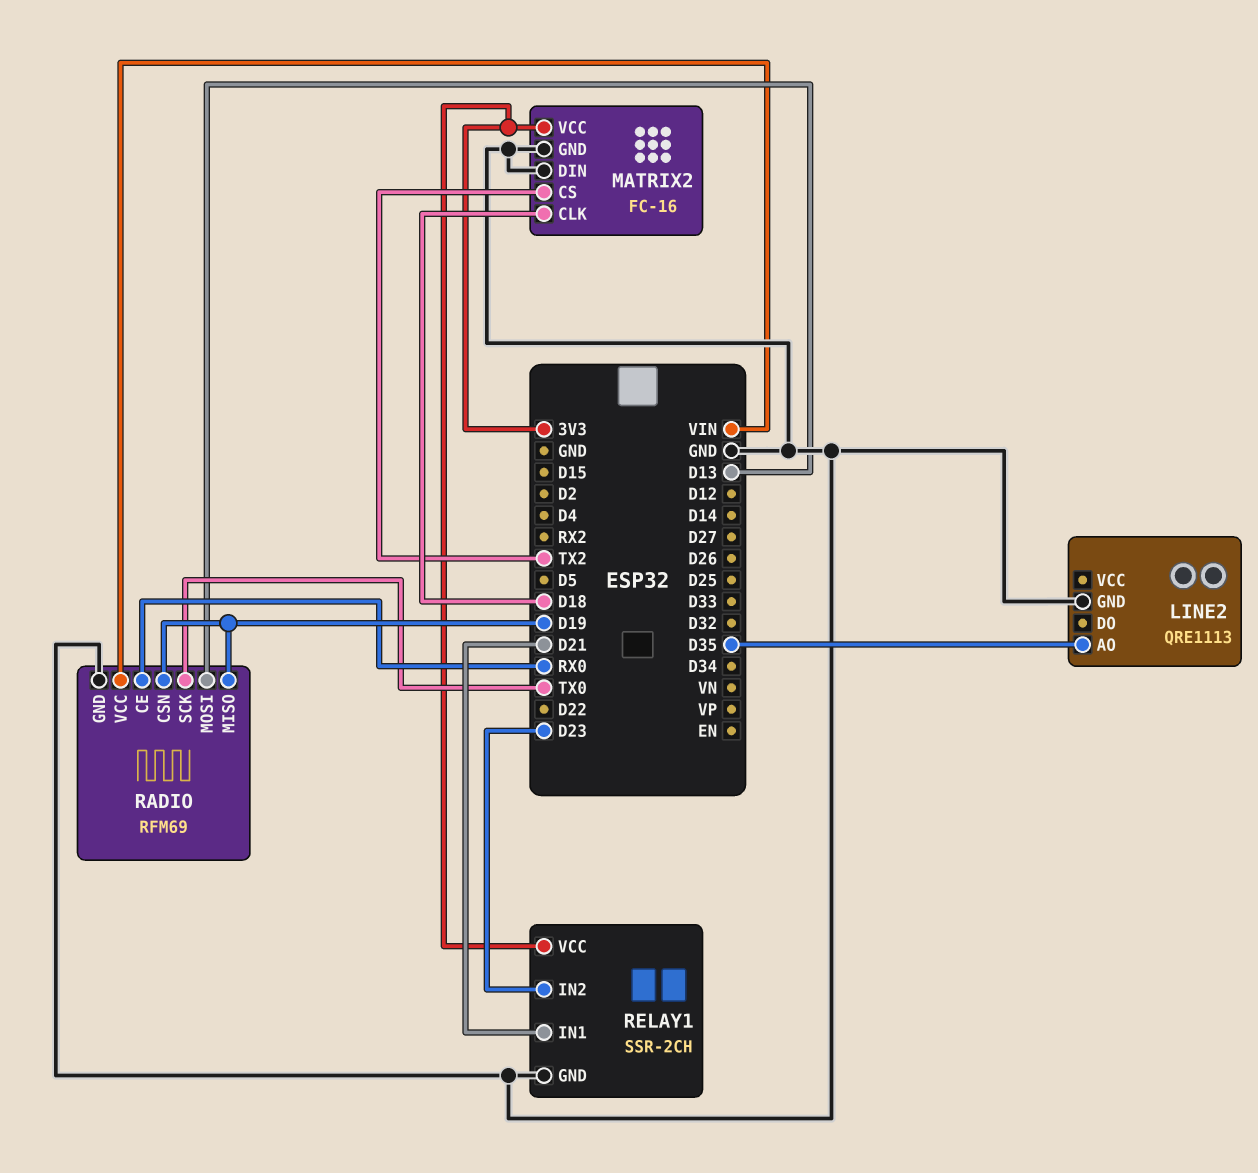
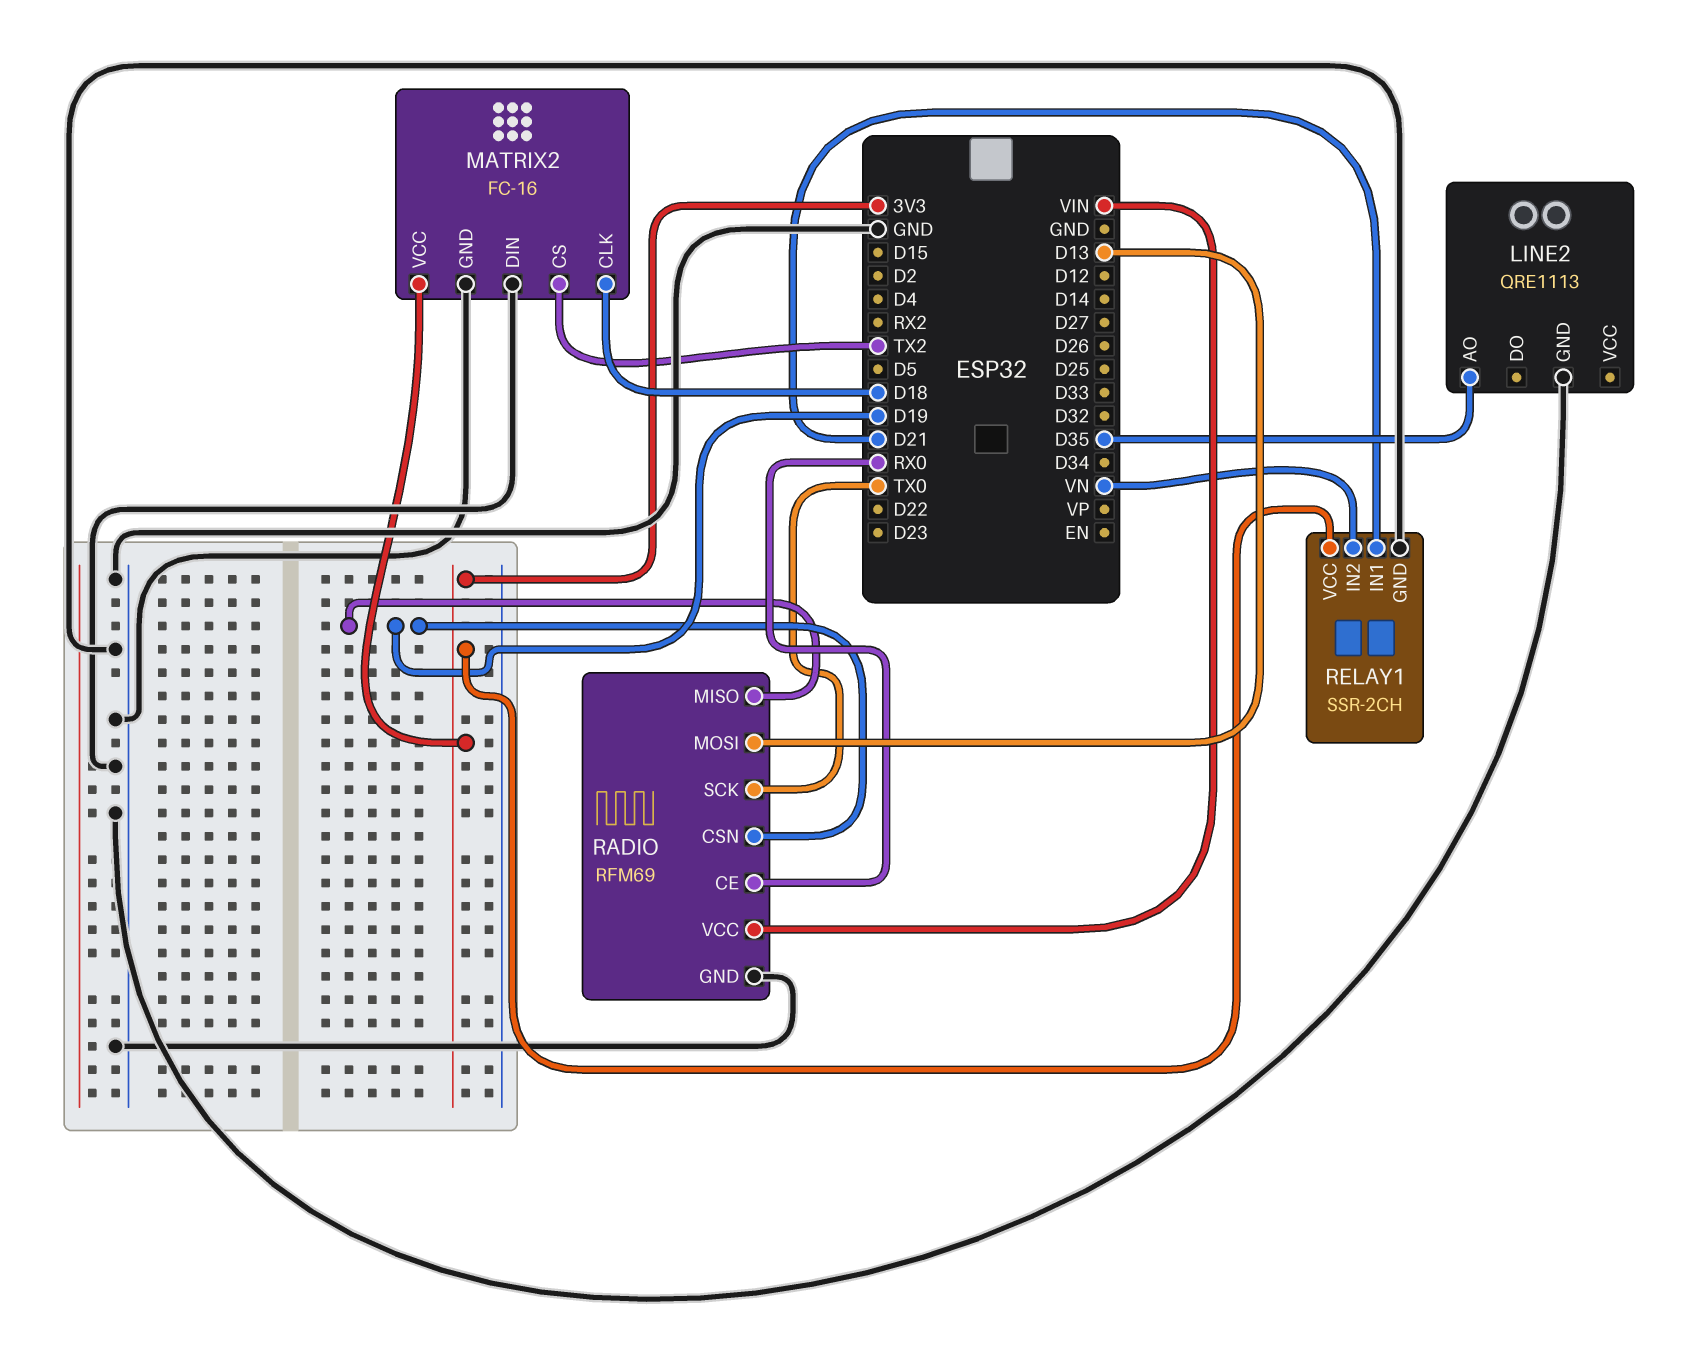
RELAY1 pin IN2: D23 -> VN

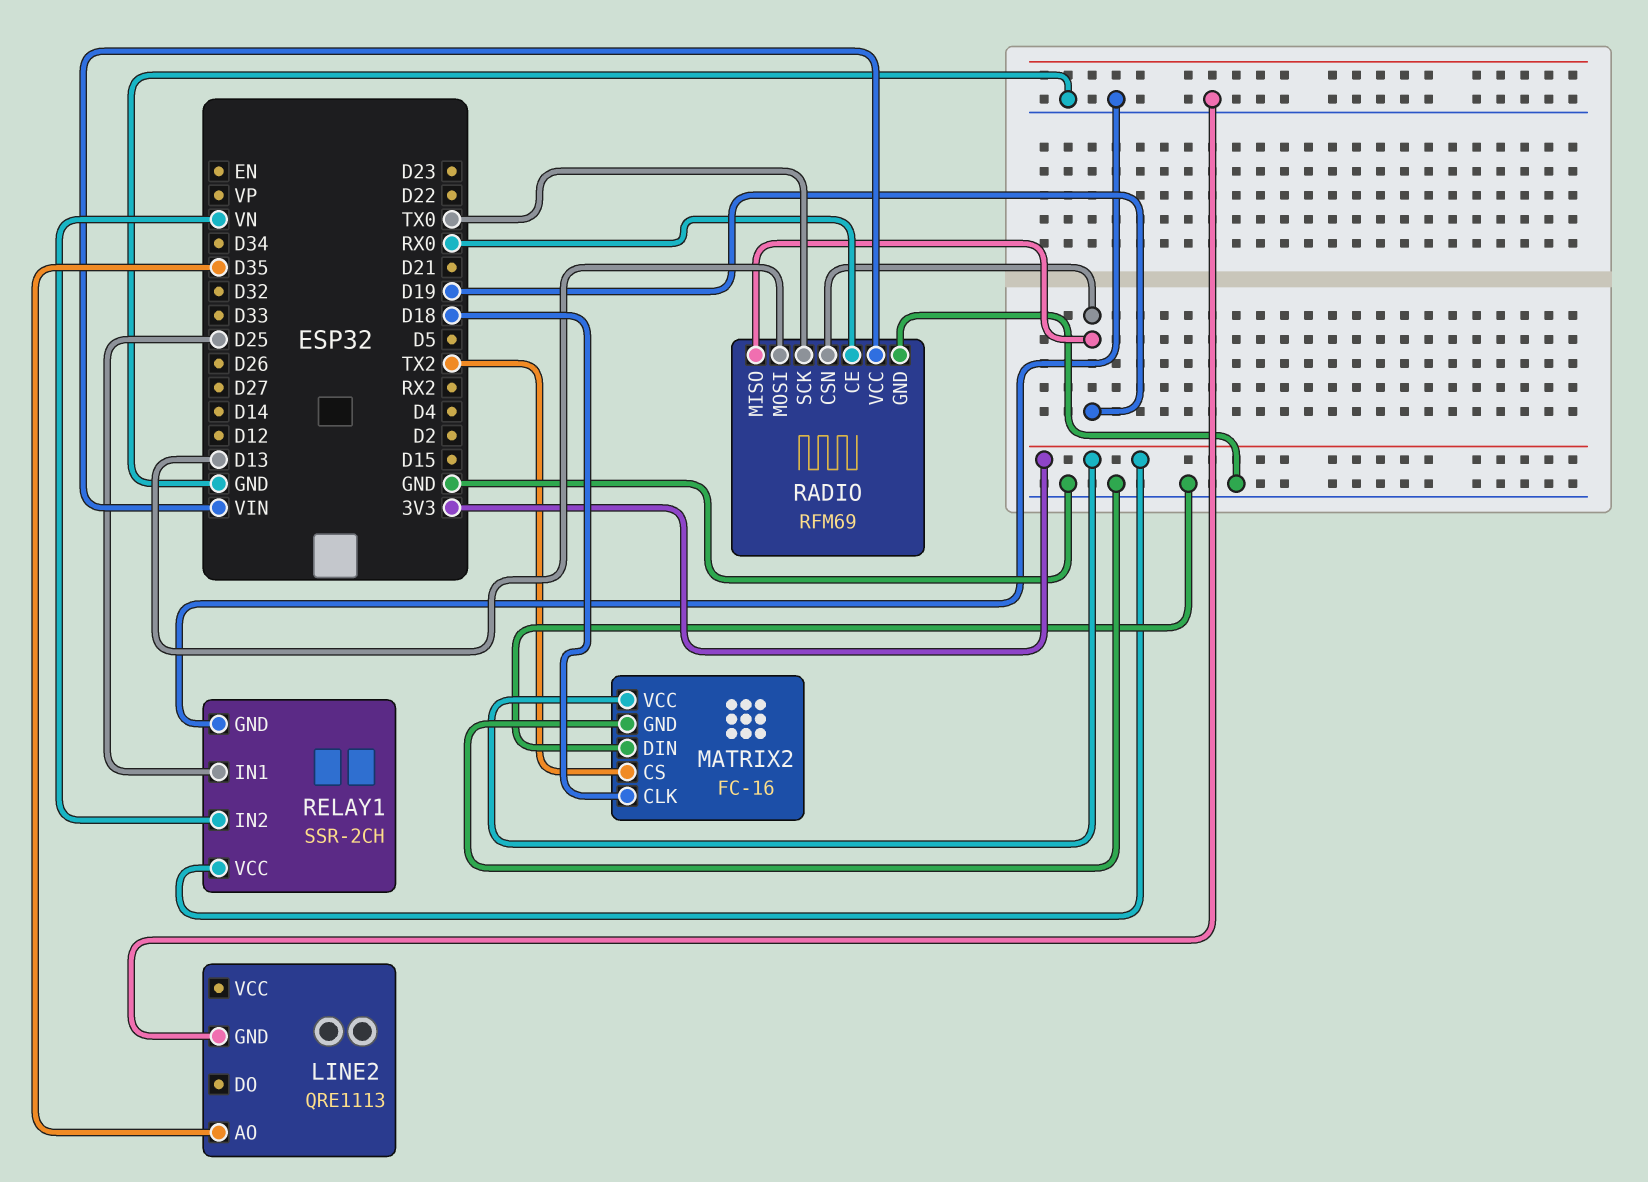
RELAY1 pin IN1: D21 -> D25

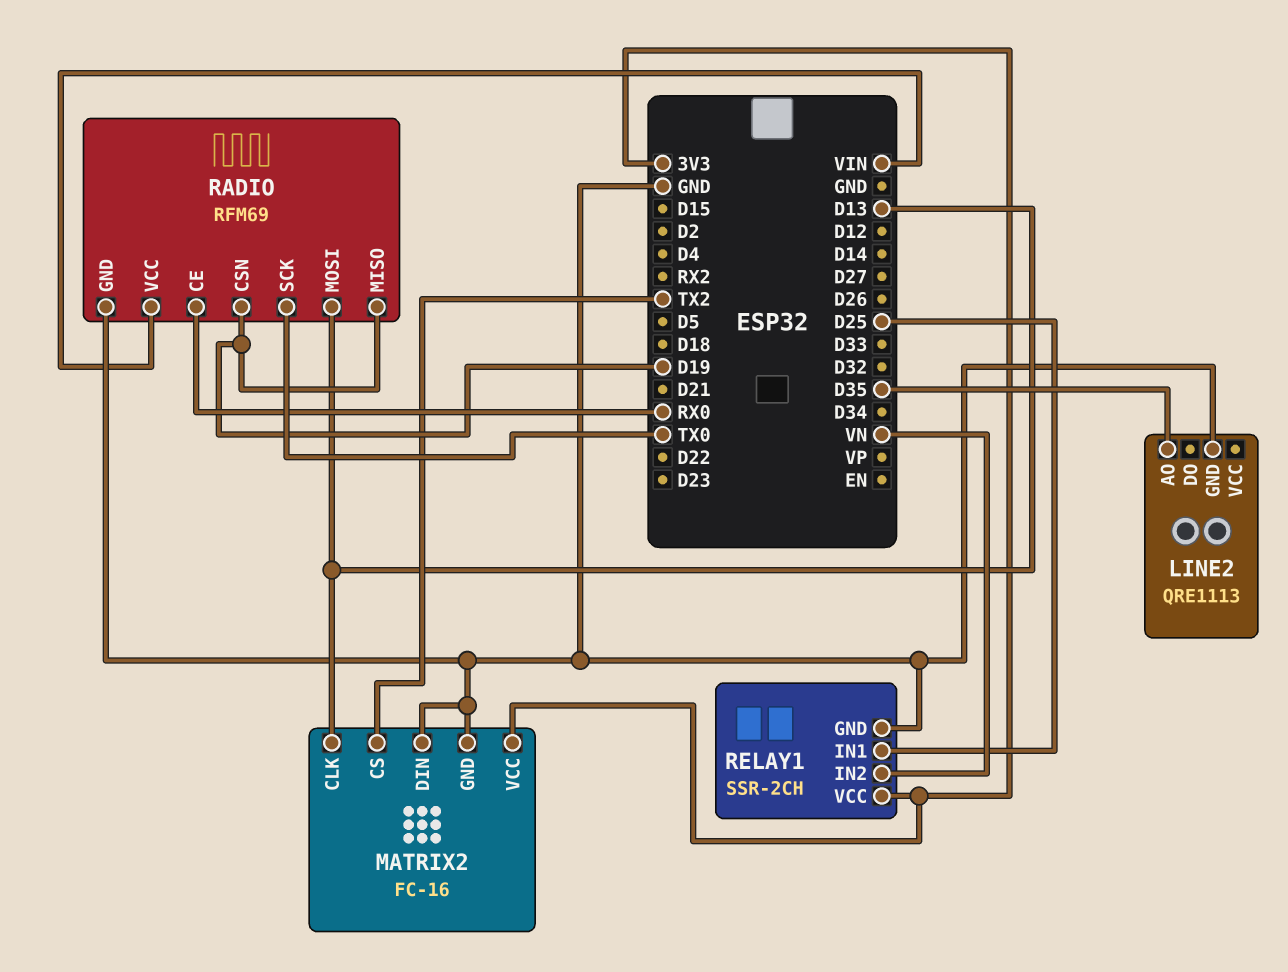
MATRIX2 pin CLK: D18 -> D13

